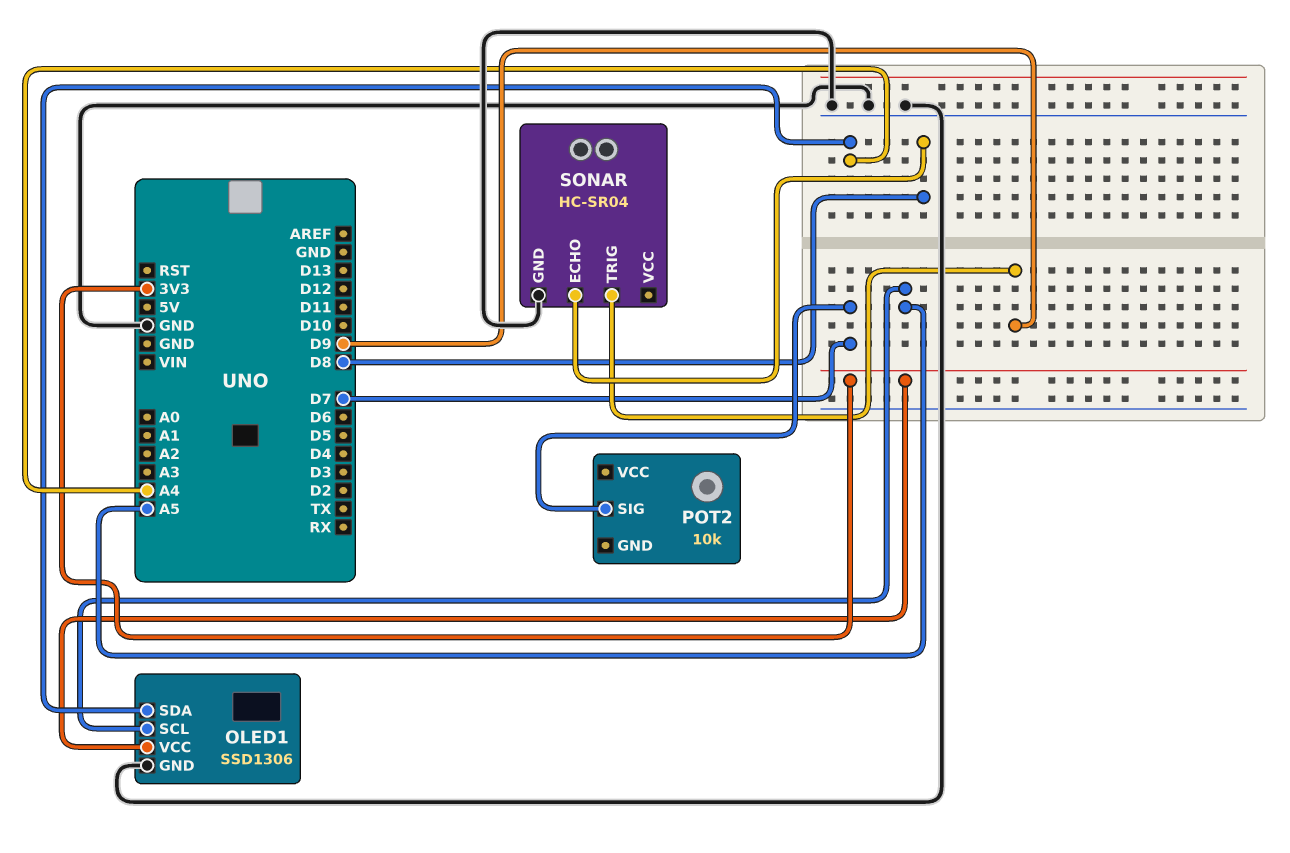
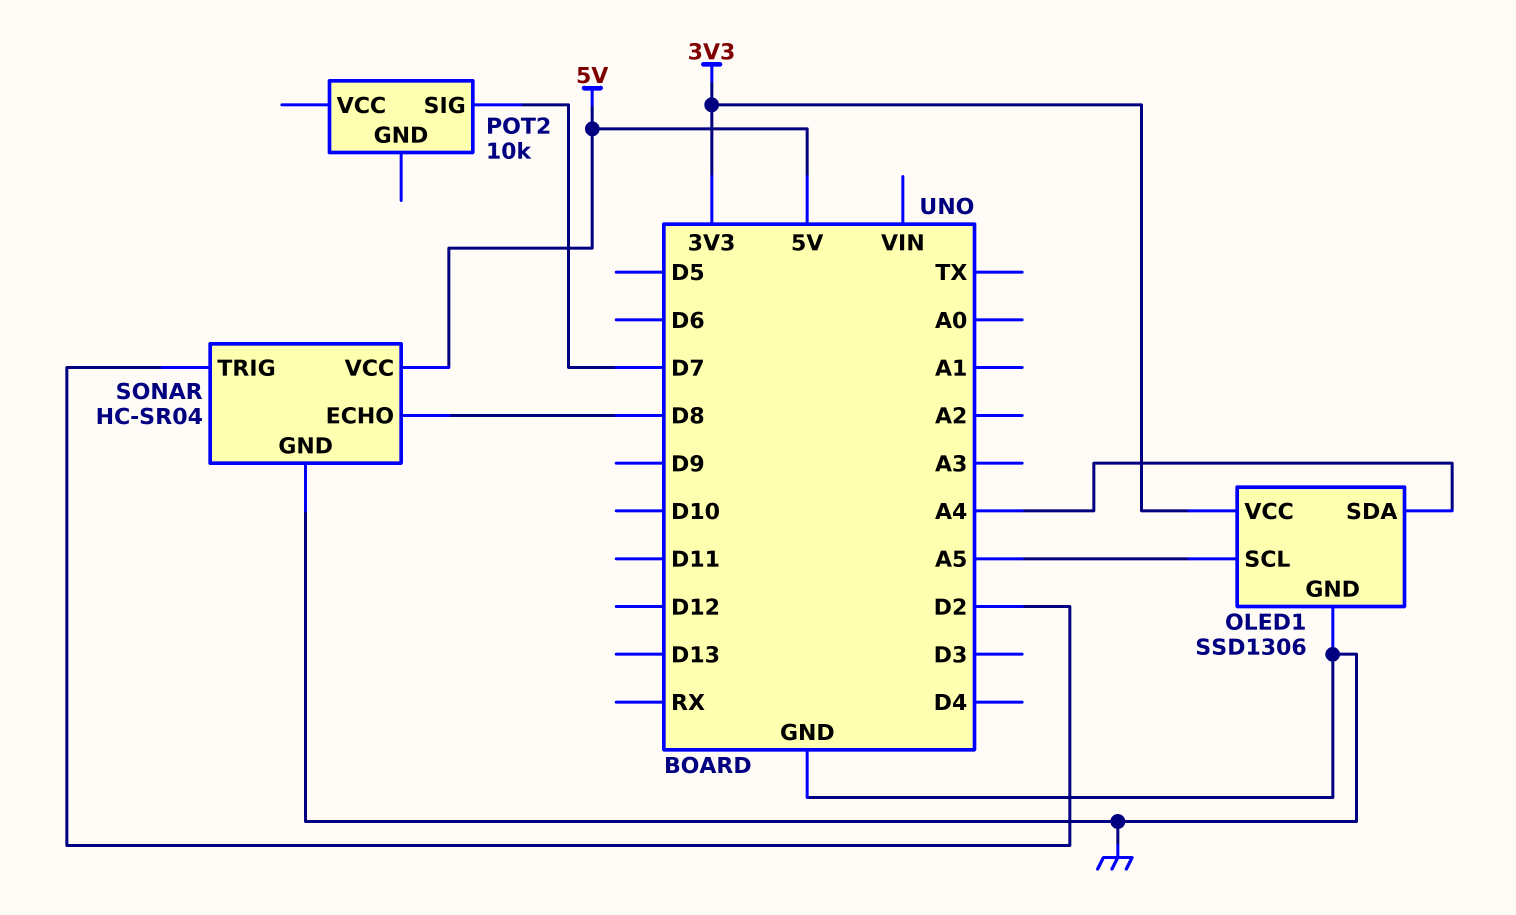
SONAR pin TRIG: D9 -> D2
SONAR pin VCC: none -> 5V

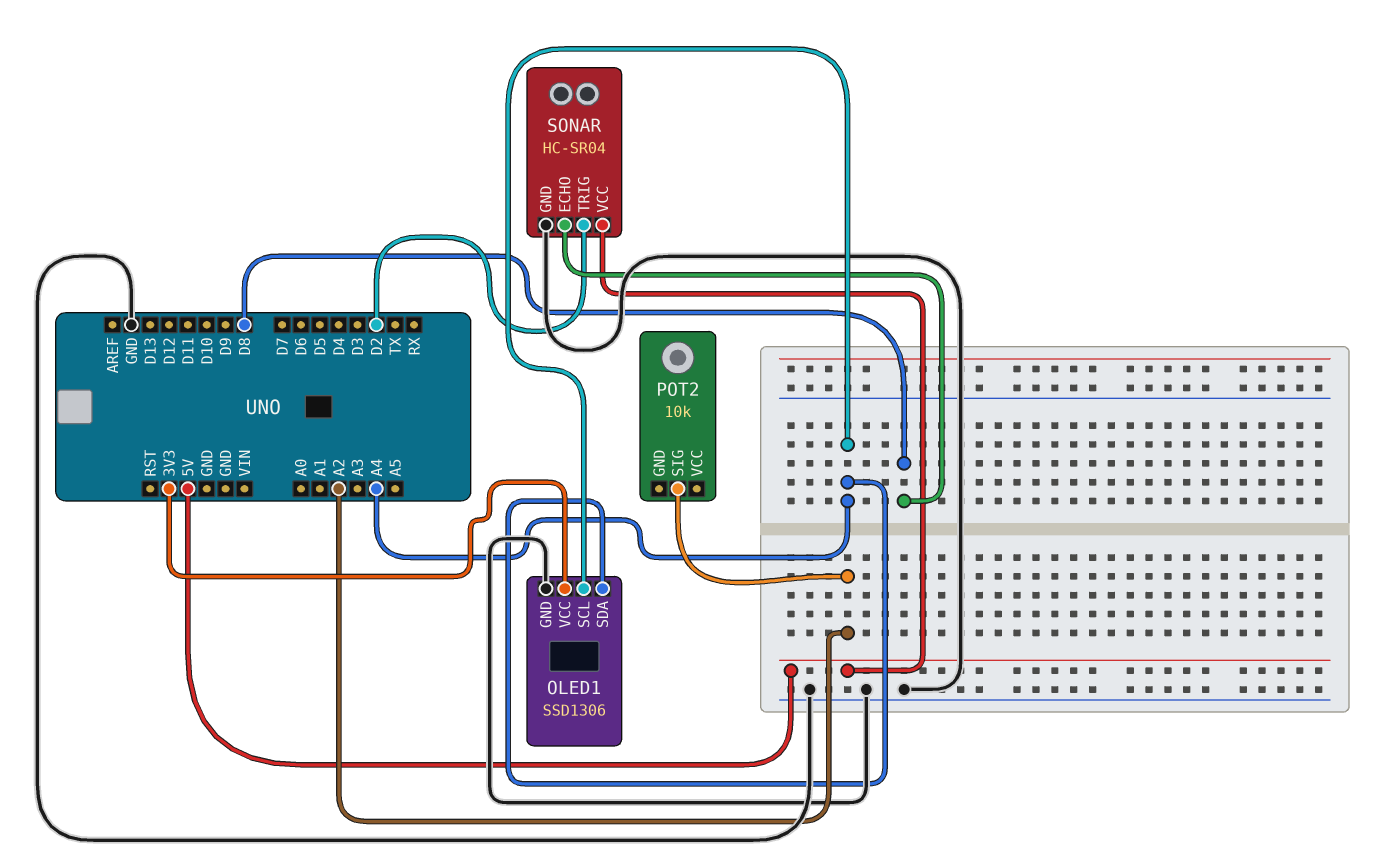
OLED1 pin SCL: A5 -> A4
POT2 pin SIG: D7 -> A2

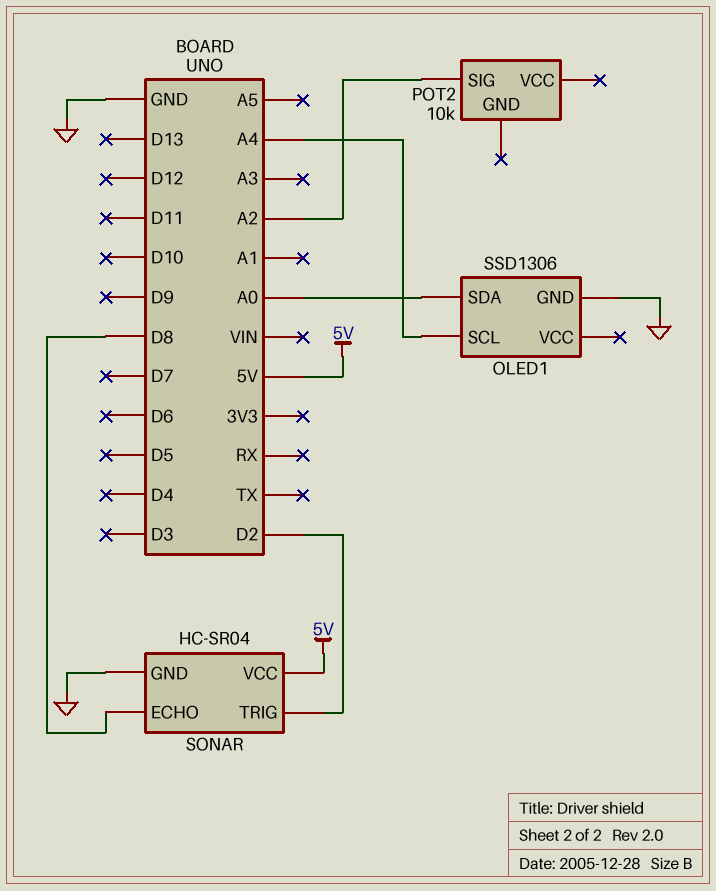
OLED1 pin SDA: A4 -> A0
OLED1 pin VCC: 3V3 -> none

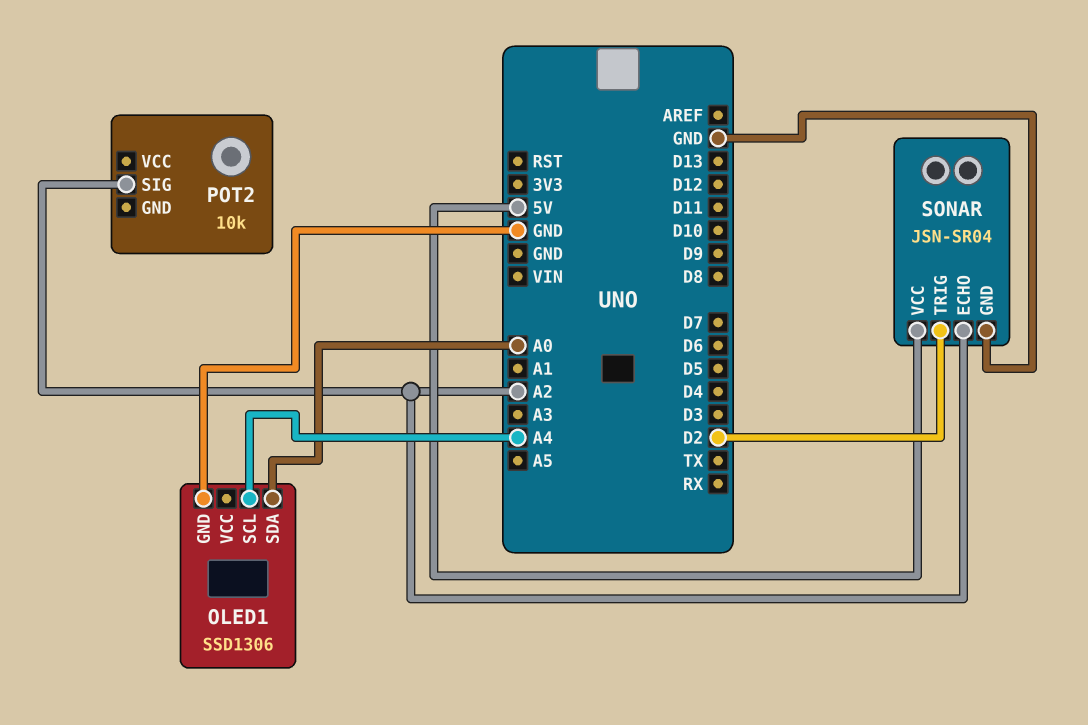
SONAR: HC-SR04 -> JSN-SR04
SONAR pin ECHO: D8 -> A2

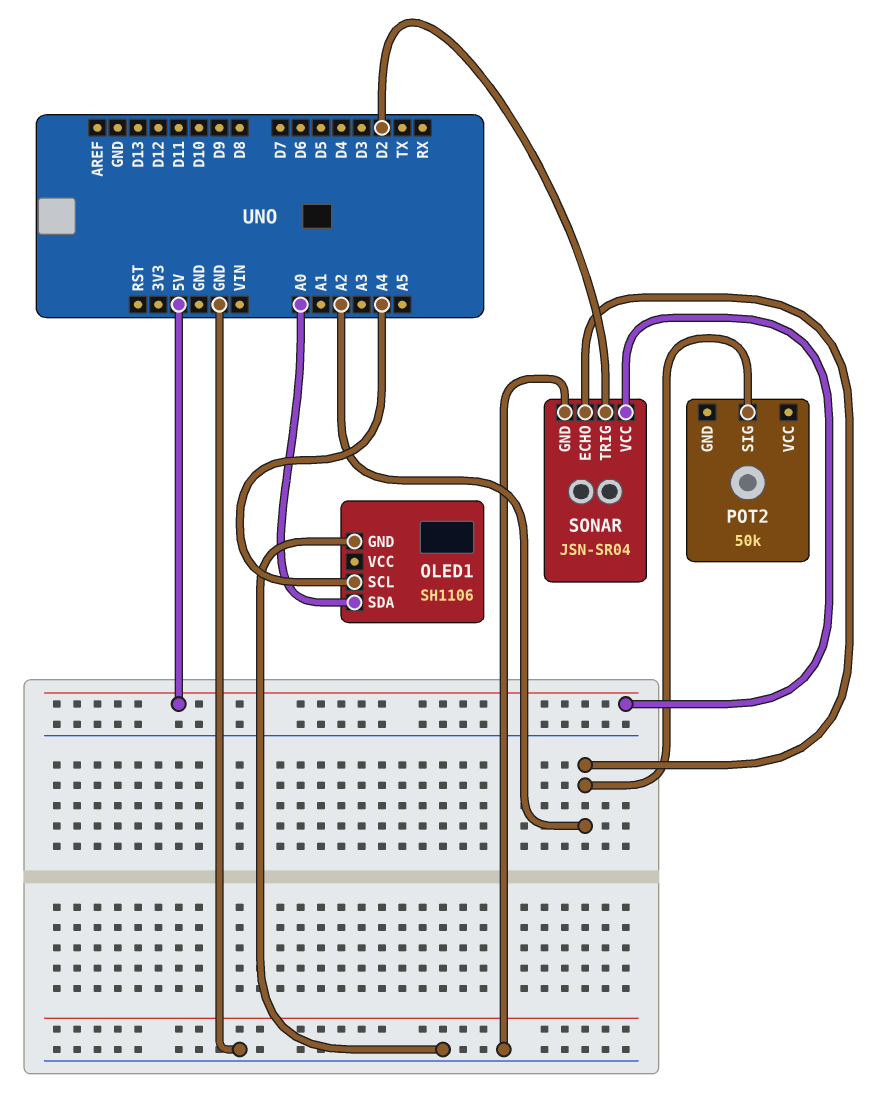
OLED1: SSD1306 -> SH1106
POT2: 10k -> 50k

